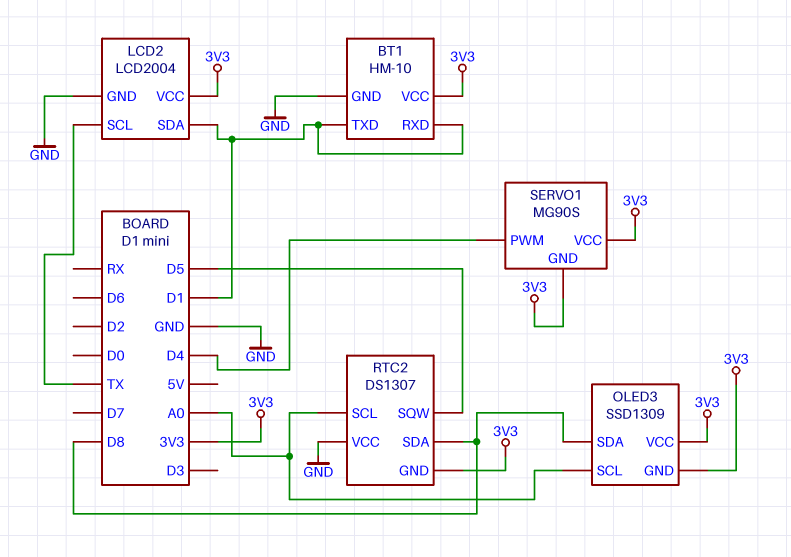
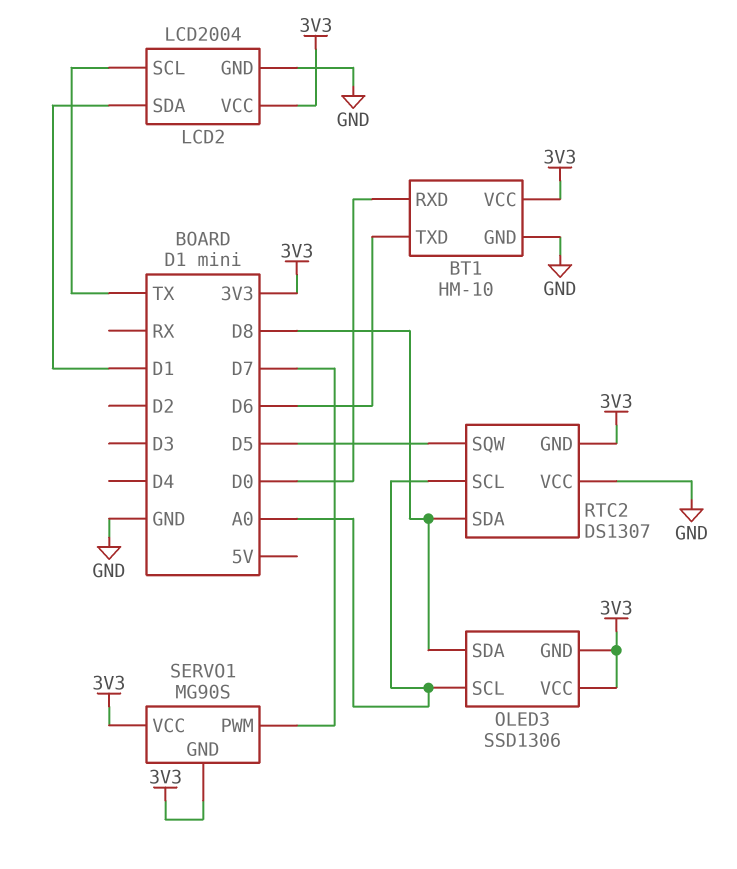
BT1 pin RXD: D1 -> D0
BT1 pin TXD: D1 -> D6
OLED3: SSD1309 -> SSD1306
SERVO1 pin PWM: D4 -> D7

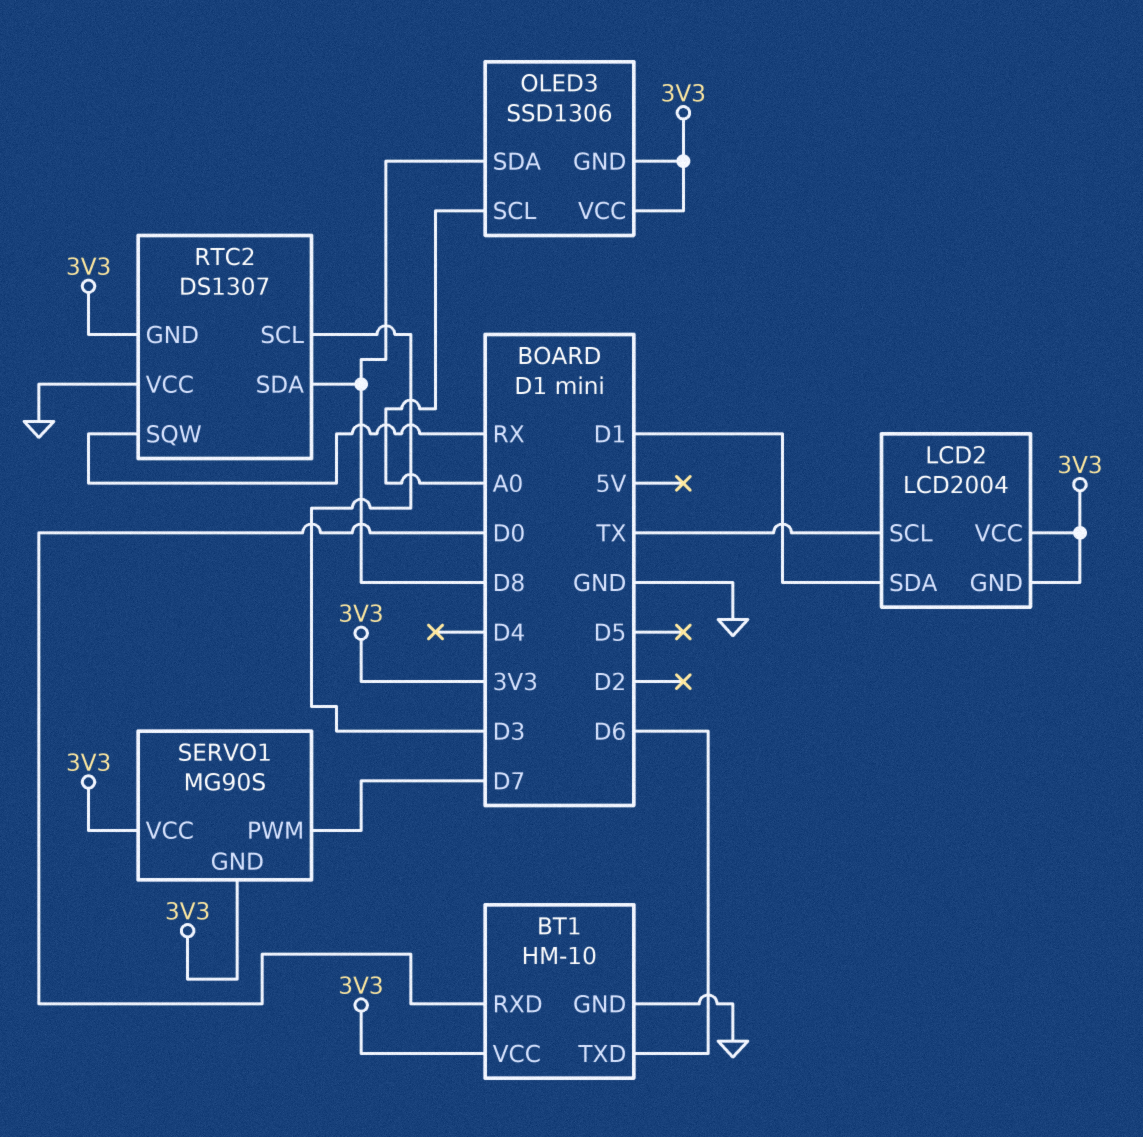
LCD2 pin GND: GND -> 3V3
RTC2 pin SCL: A0 -> D3
RTC2 pin SQW: D5 -> RX

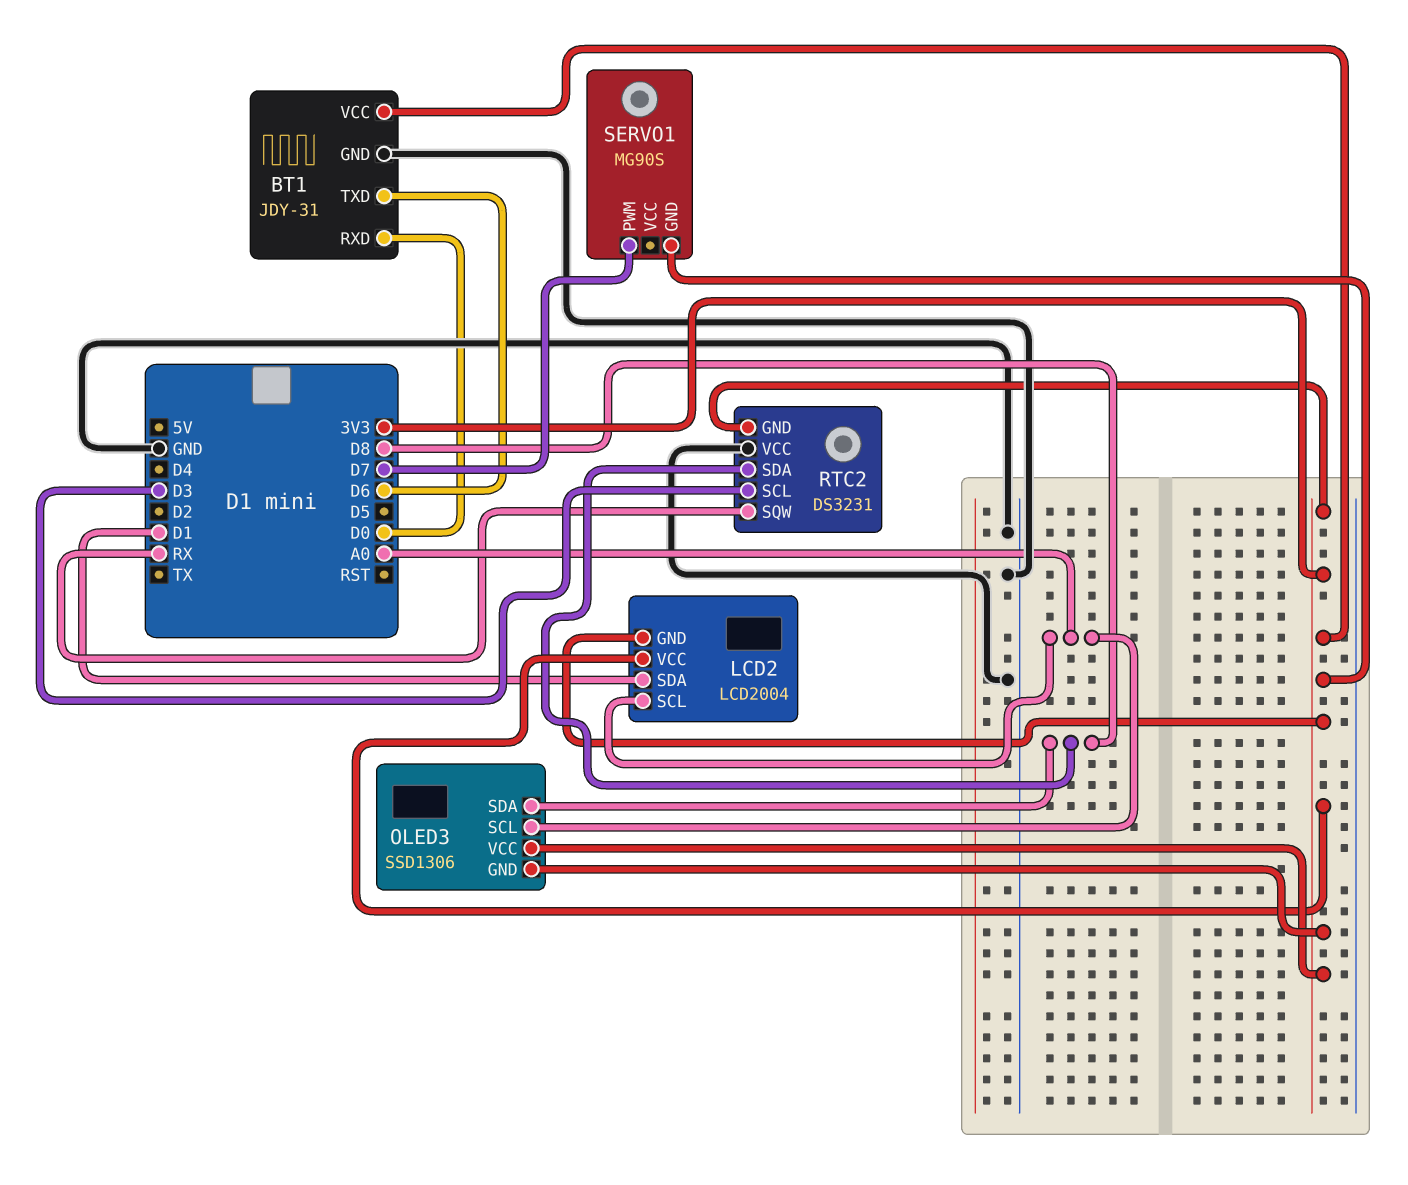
BT1: HM-10 -> JDY-31
LCD2 pin SCL: TX -> A0
RTC2: DS1307 -> DS3231
SERVO1 pin VCC: 3V3 -> none

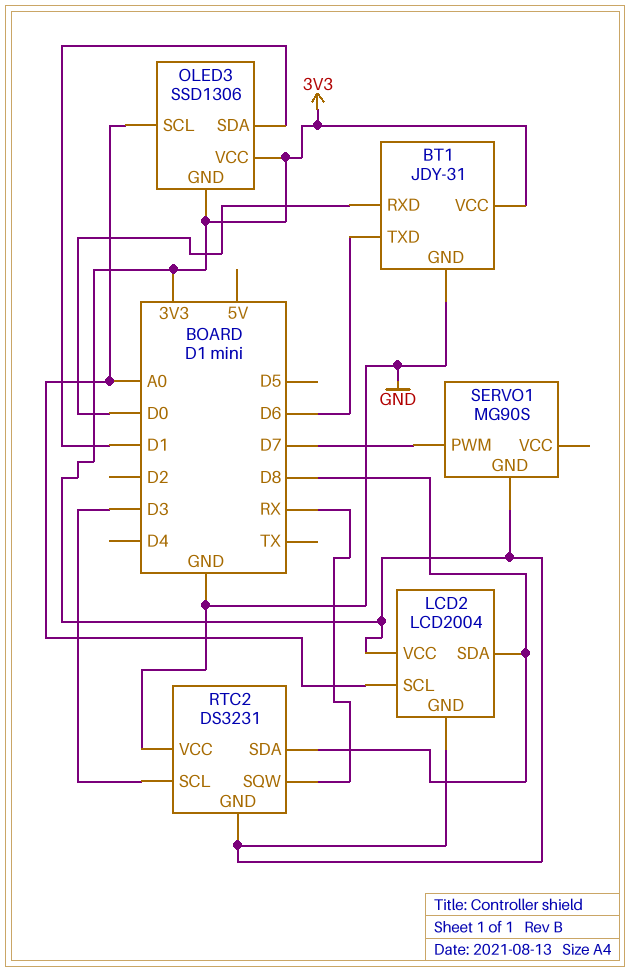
LCD2 pin SDA: D1 -> D8
OLED3 pin SDA: D8 -> D1

